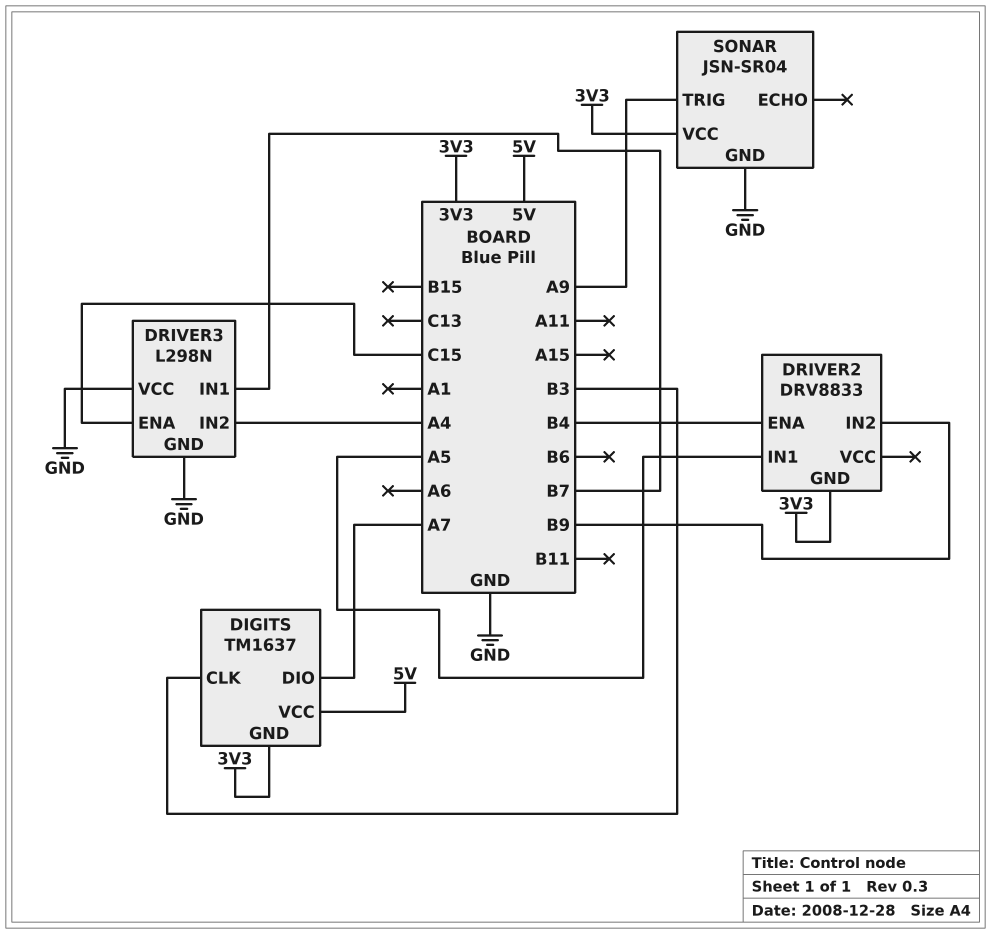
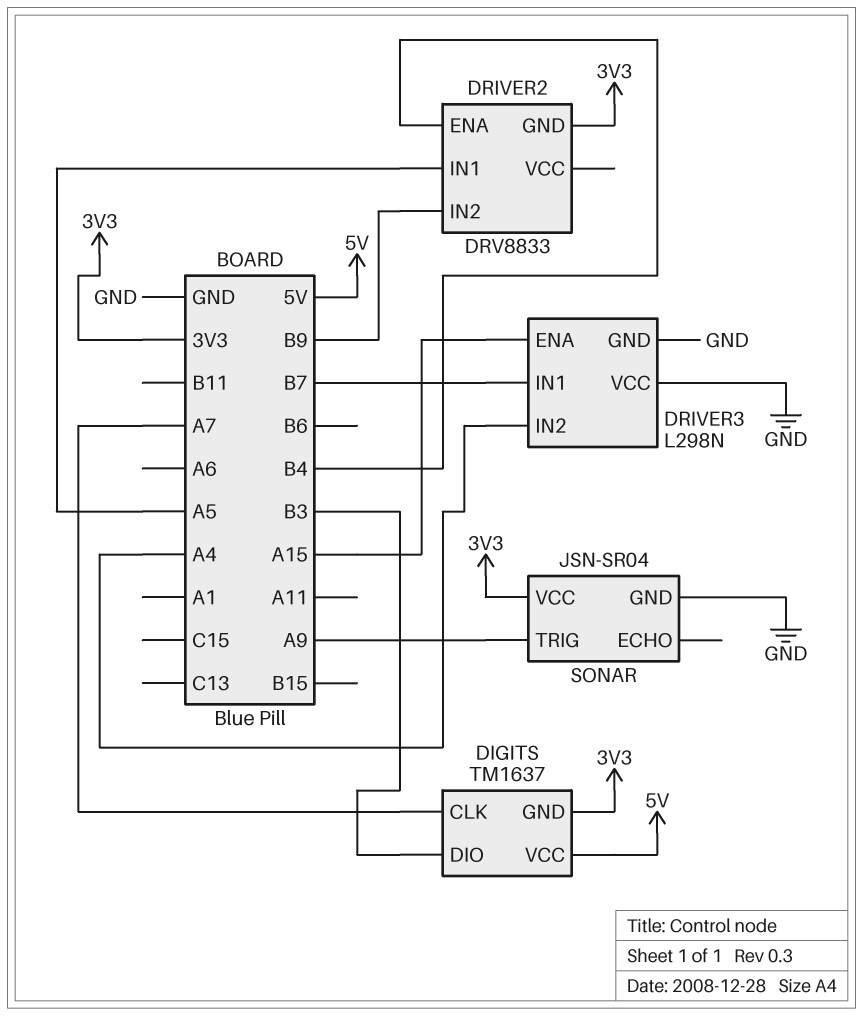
DIGITS pin CLK: B3 -> A7
DIGITS pin DIO: A7 -> B3
DRIVER3 pin ENA: C15 -> A15

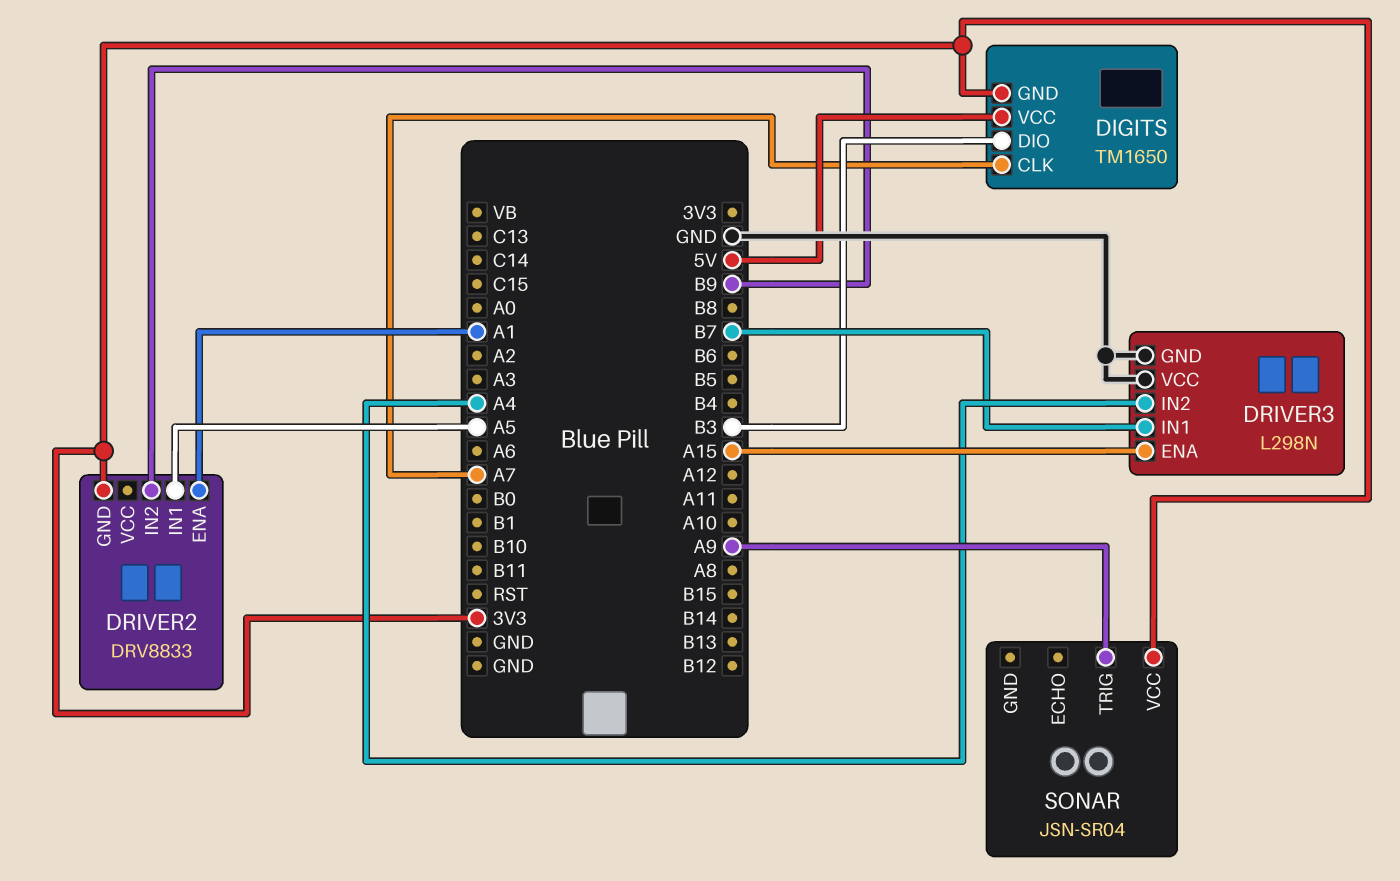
DIGITS: TM1637 -> TM1650
DRIVER2 pin ENA: B4 -> A1
SONAR pin GND: GND -> none

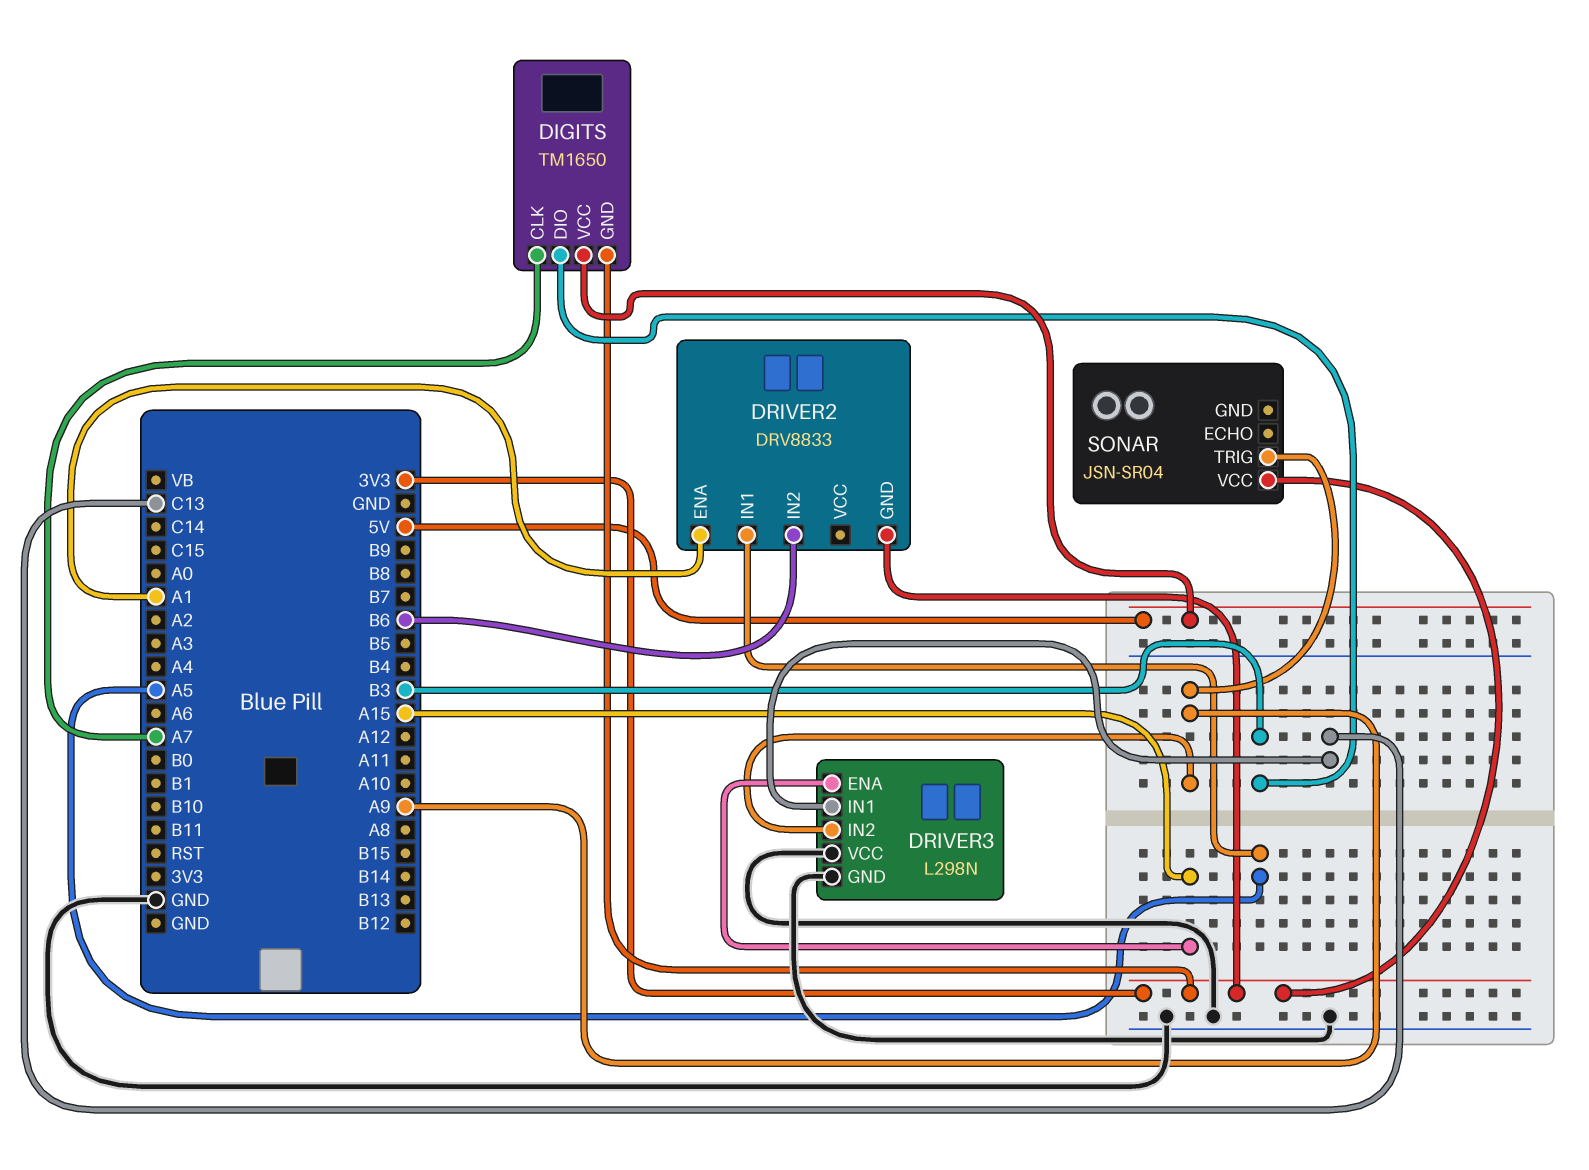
DRIVER2 pin IN2: B9 -> B6
DRIVER3 pin IN1: B7 -> C13
DRIVER3 pin IN2: A4 -> A9

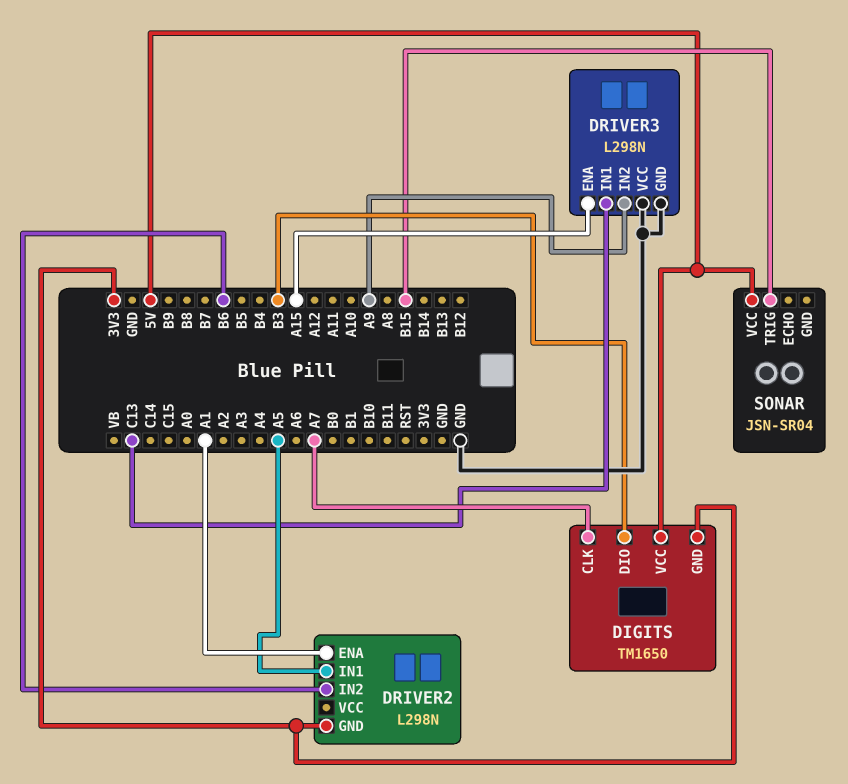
DRIVER2: DRV8833 -> L298N
SONAR pin TRIG: A9 -> B15
SONAR pin VCC: 3V3 -> 5V

